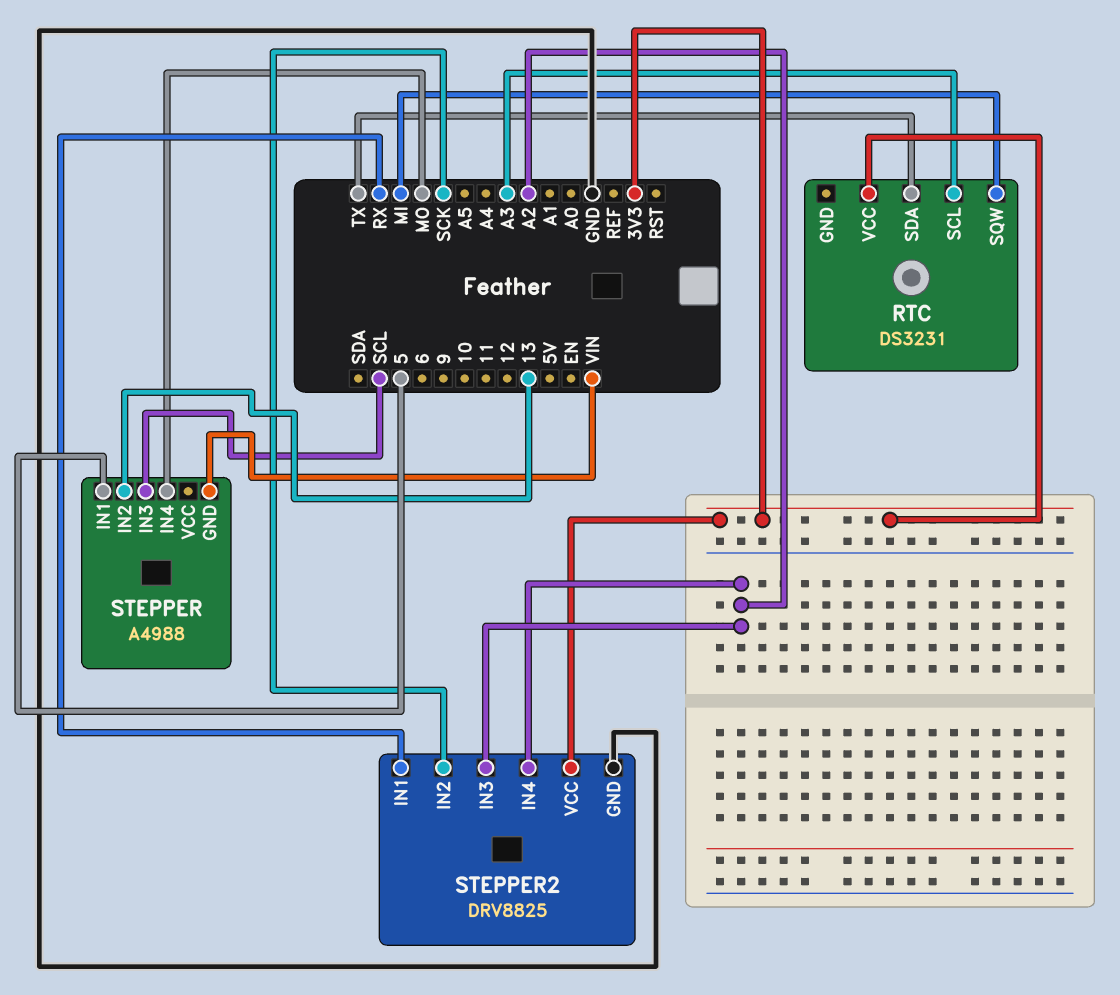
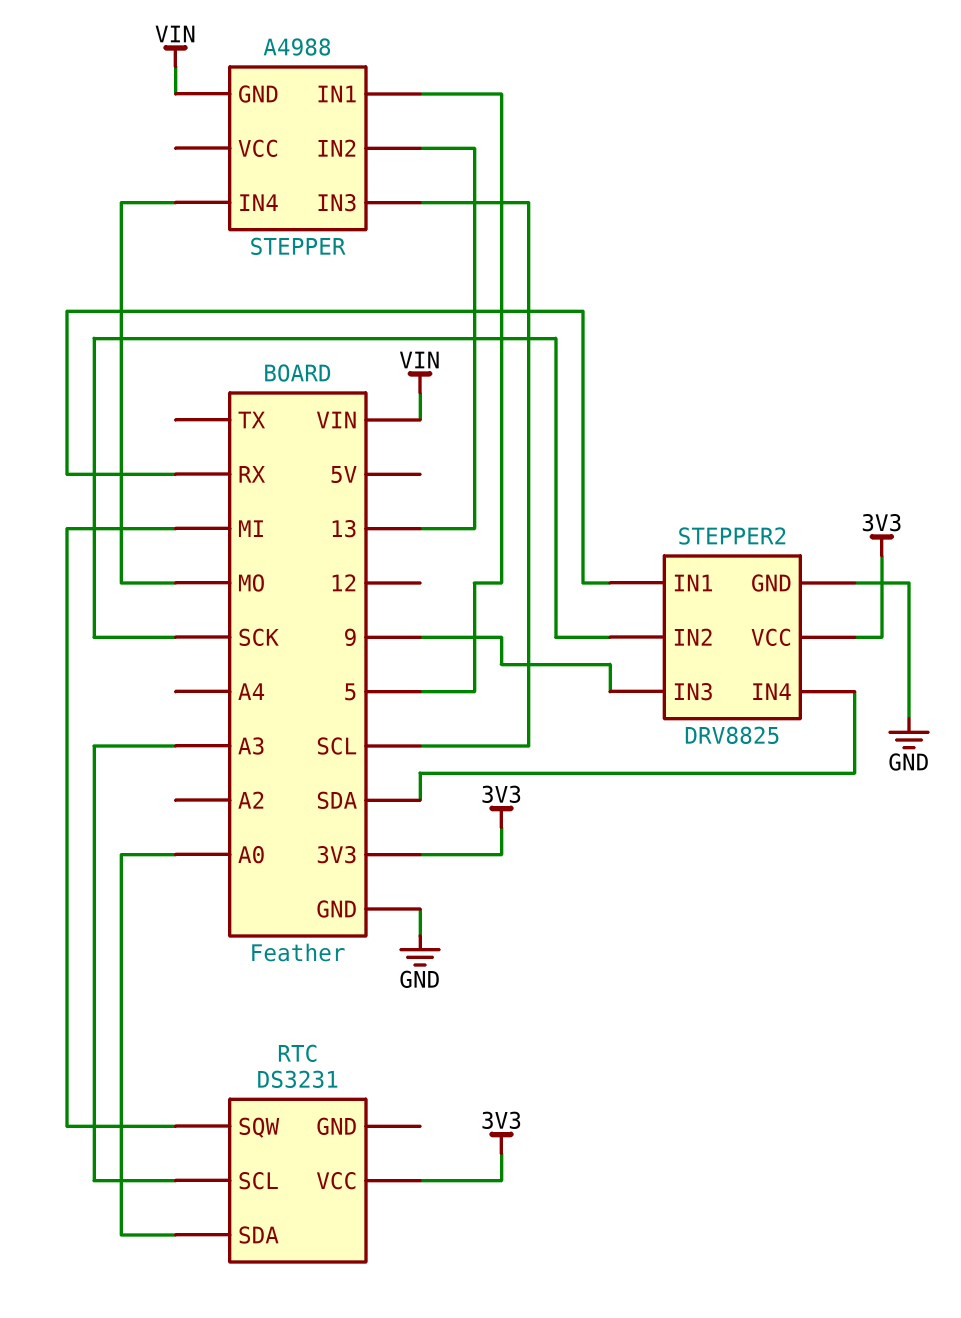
RTC pin SDA: TX -> A0
STEPPER2 pin IN3: A2 -> 9
STEPPER2 pin IN4: A2 -> SDA

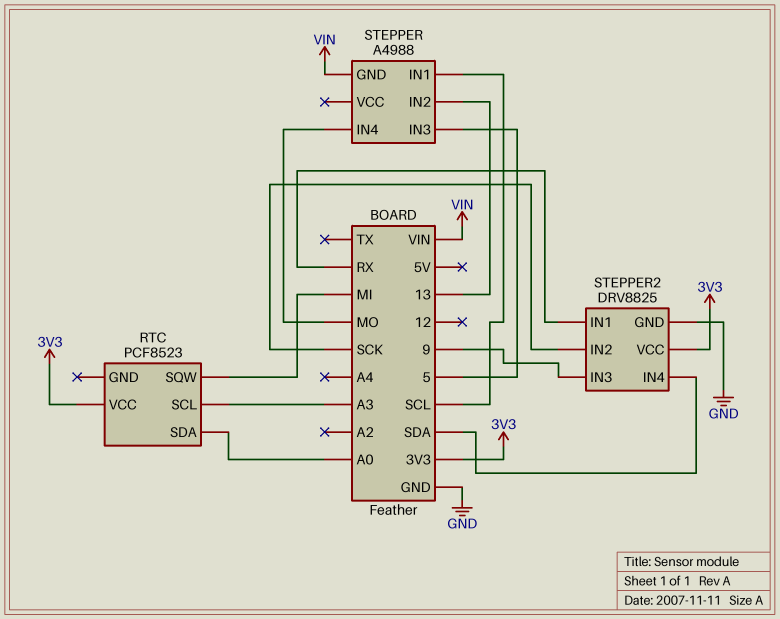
RTC: DS3231 -> PCF8523
STEPPER pin IN1: 5 -> SCL
STEPPER pin IN3: SCL -> 5

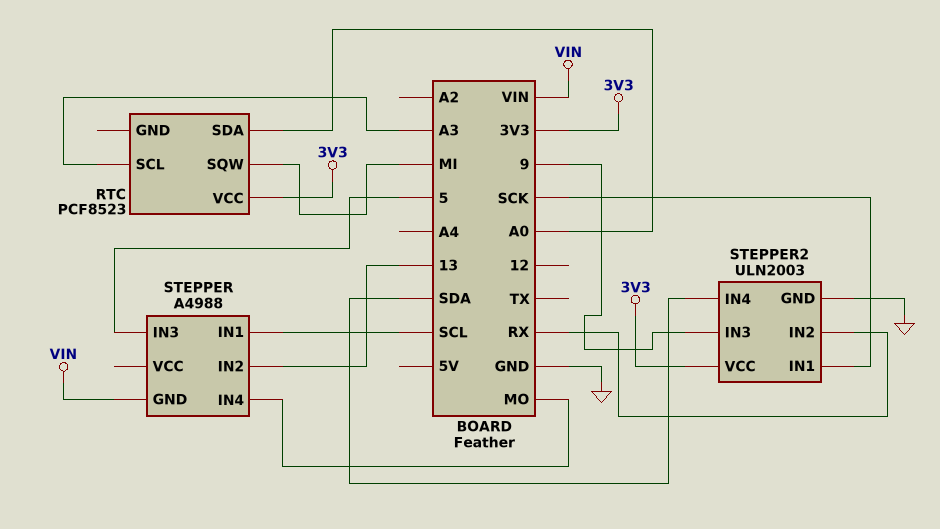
STEPPER2: DRV8825 -> ULN2003
STEPPER2 pin IN1: RX -> SCK
STEPPER2 pin IN2: SCK -> RX

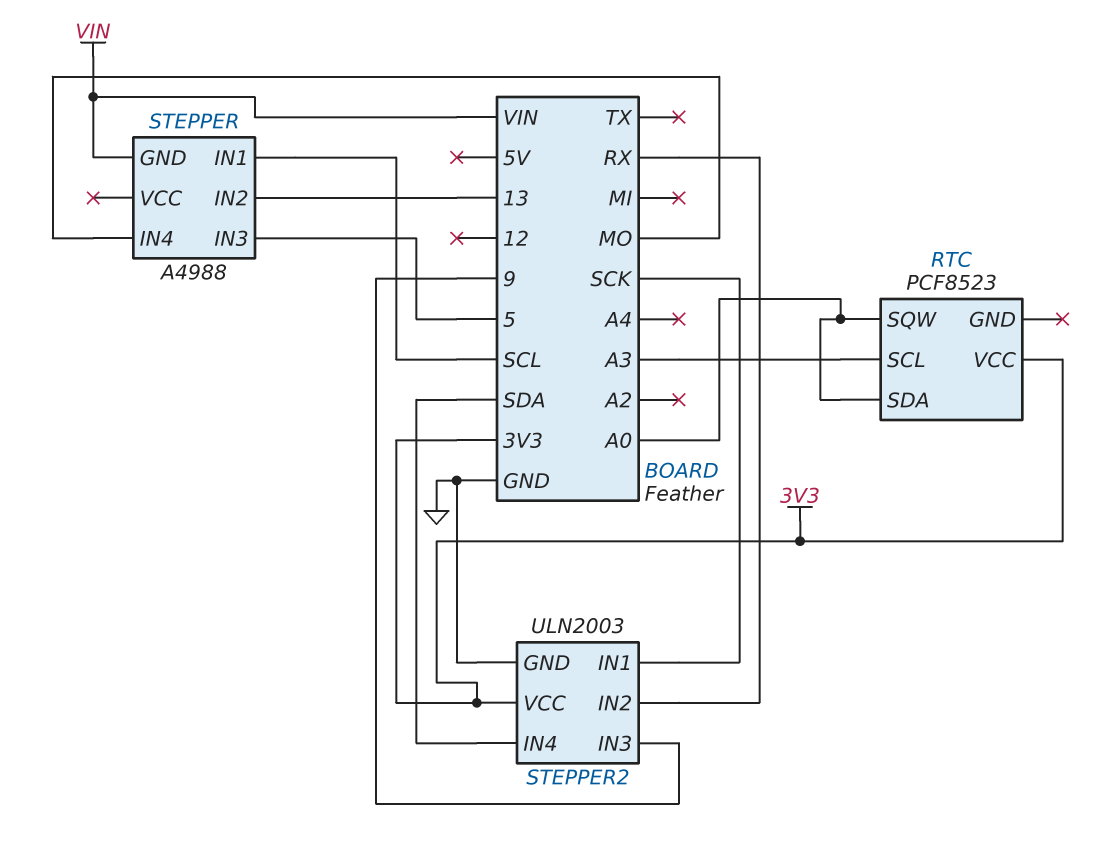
RTC pin SQW: MI -> A0

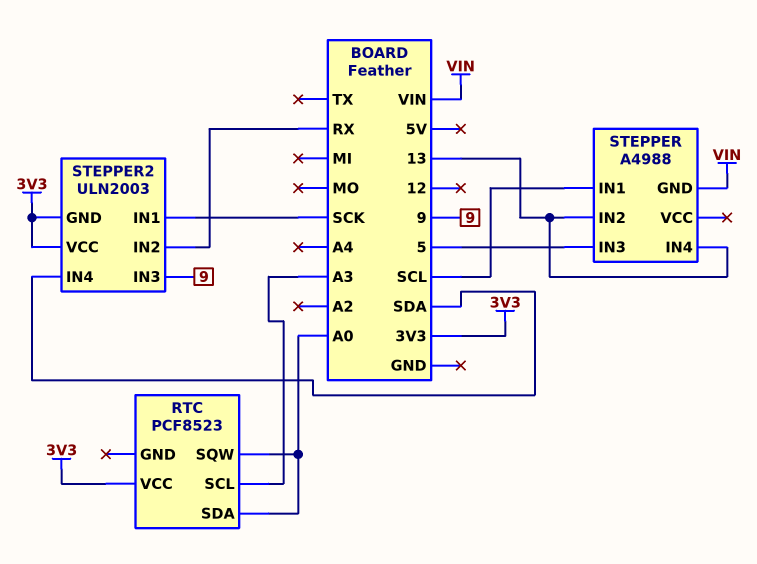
STEPPER pin IN4: MO -> 13
STEPPER2 pin GND: GND -> 3V3

